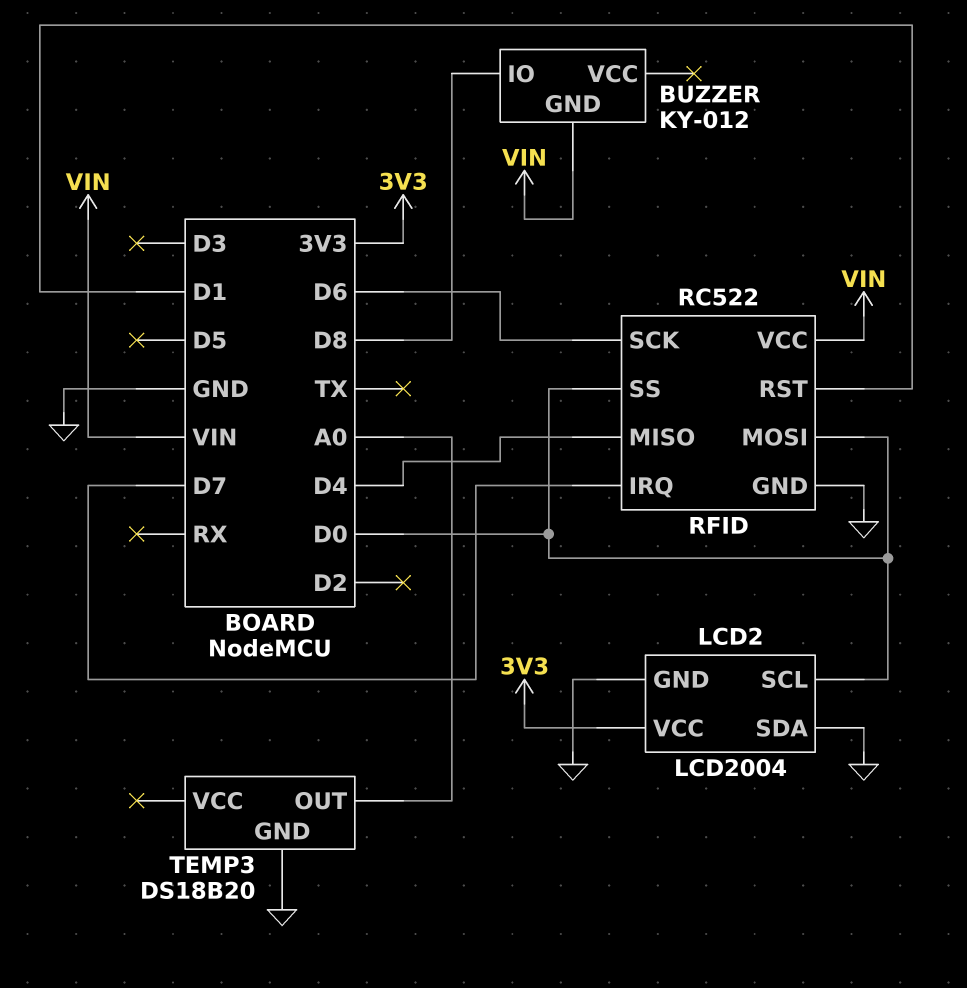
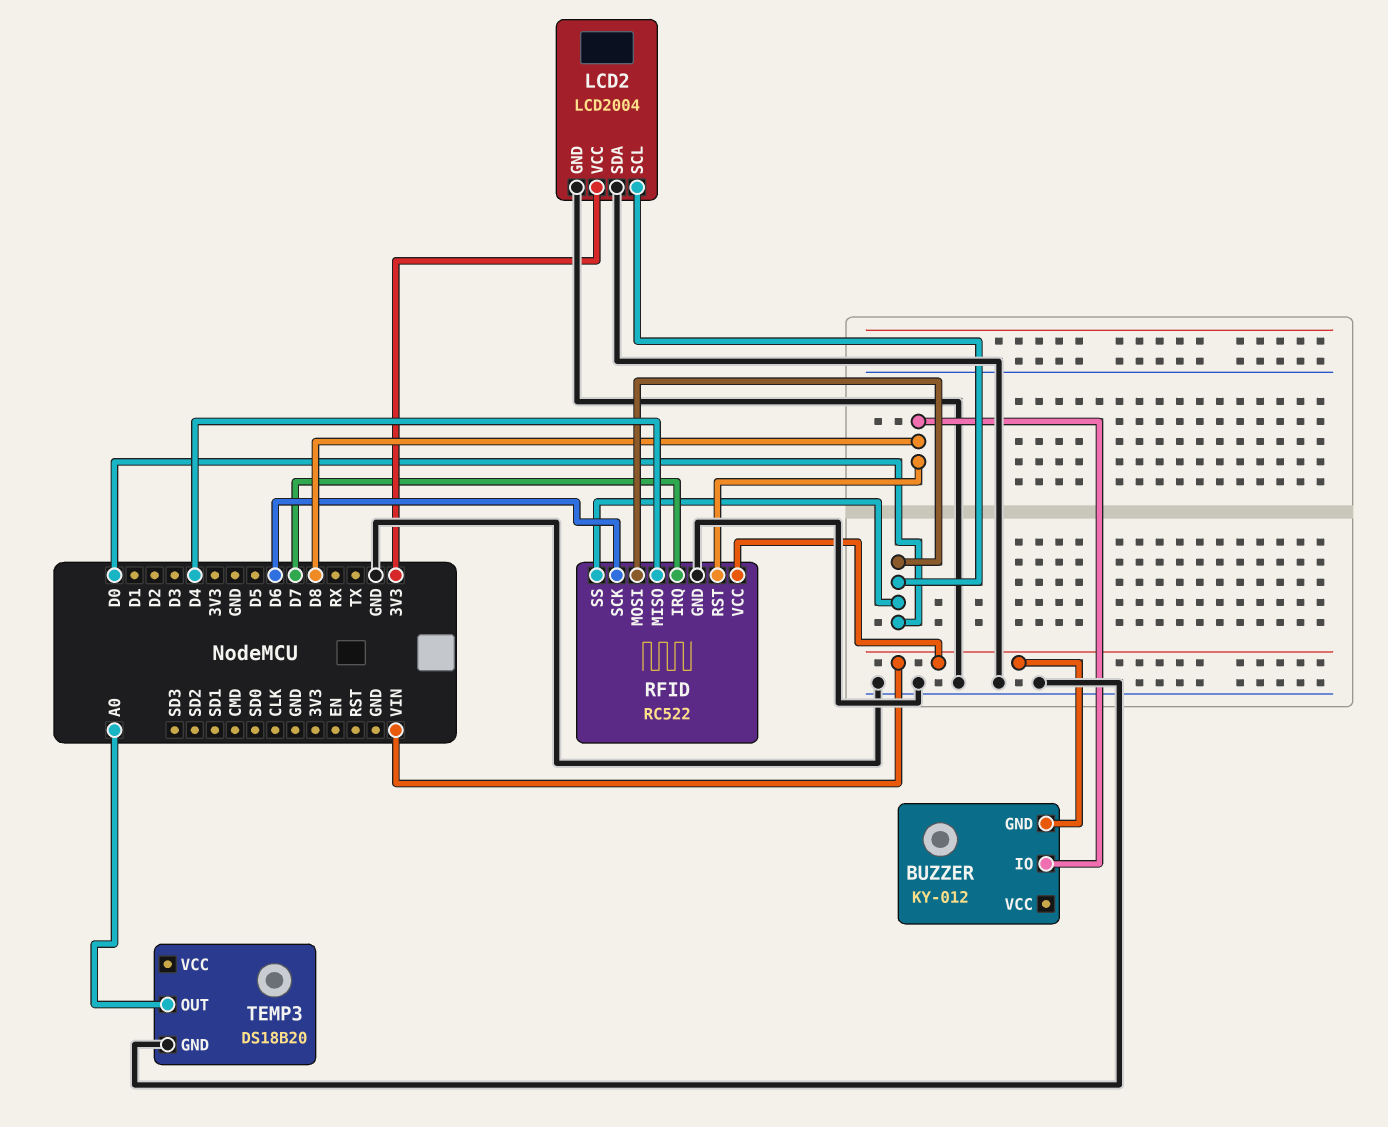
RFID pin RST: D1 -> D8

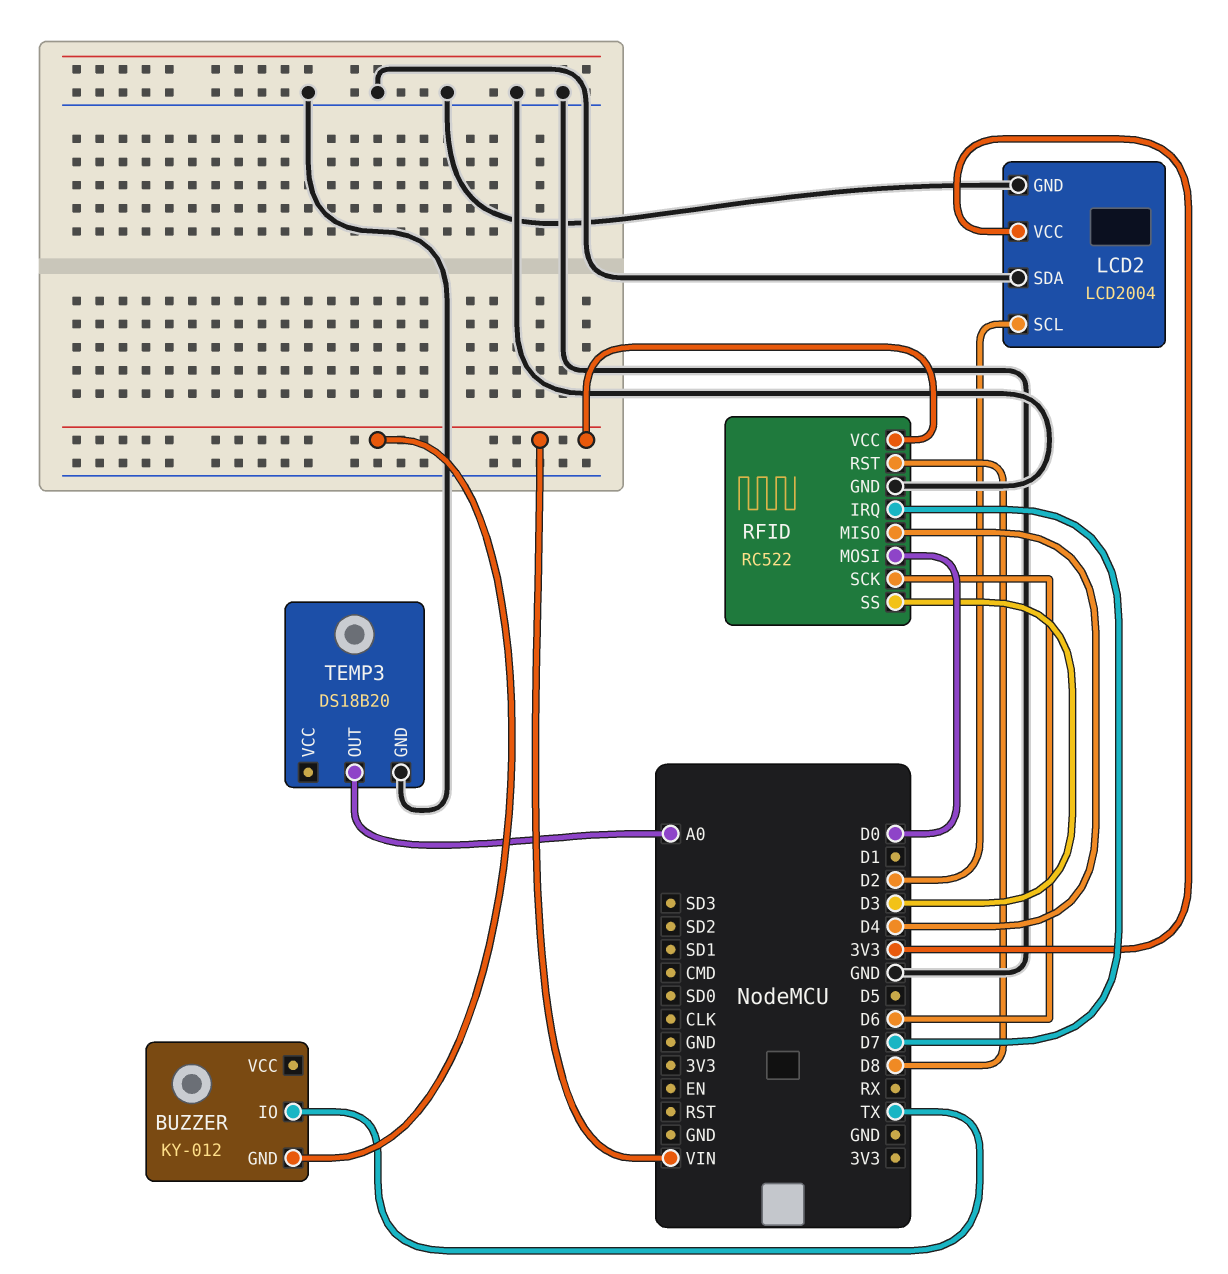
BUZZER pin IO: D8 -> TX
LCD2 pin SCL: D0 -> D2
RFID pin SS: D0 -> D3

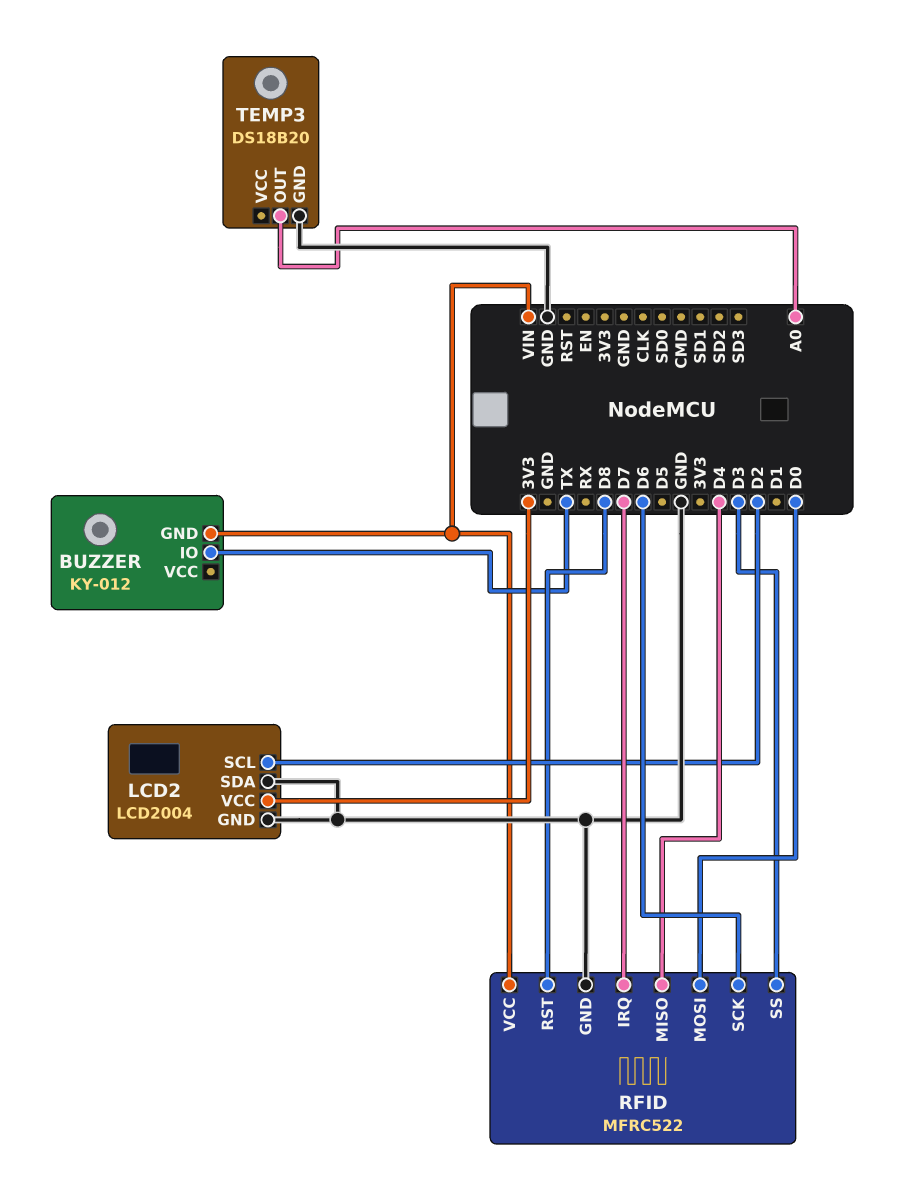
RFID: RC522 -> MFRC522

